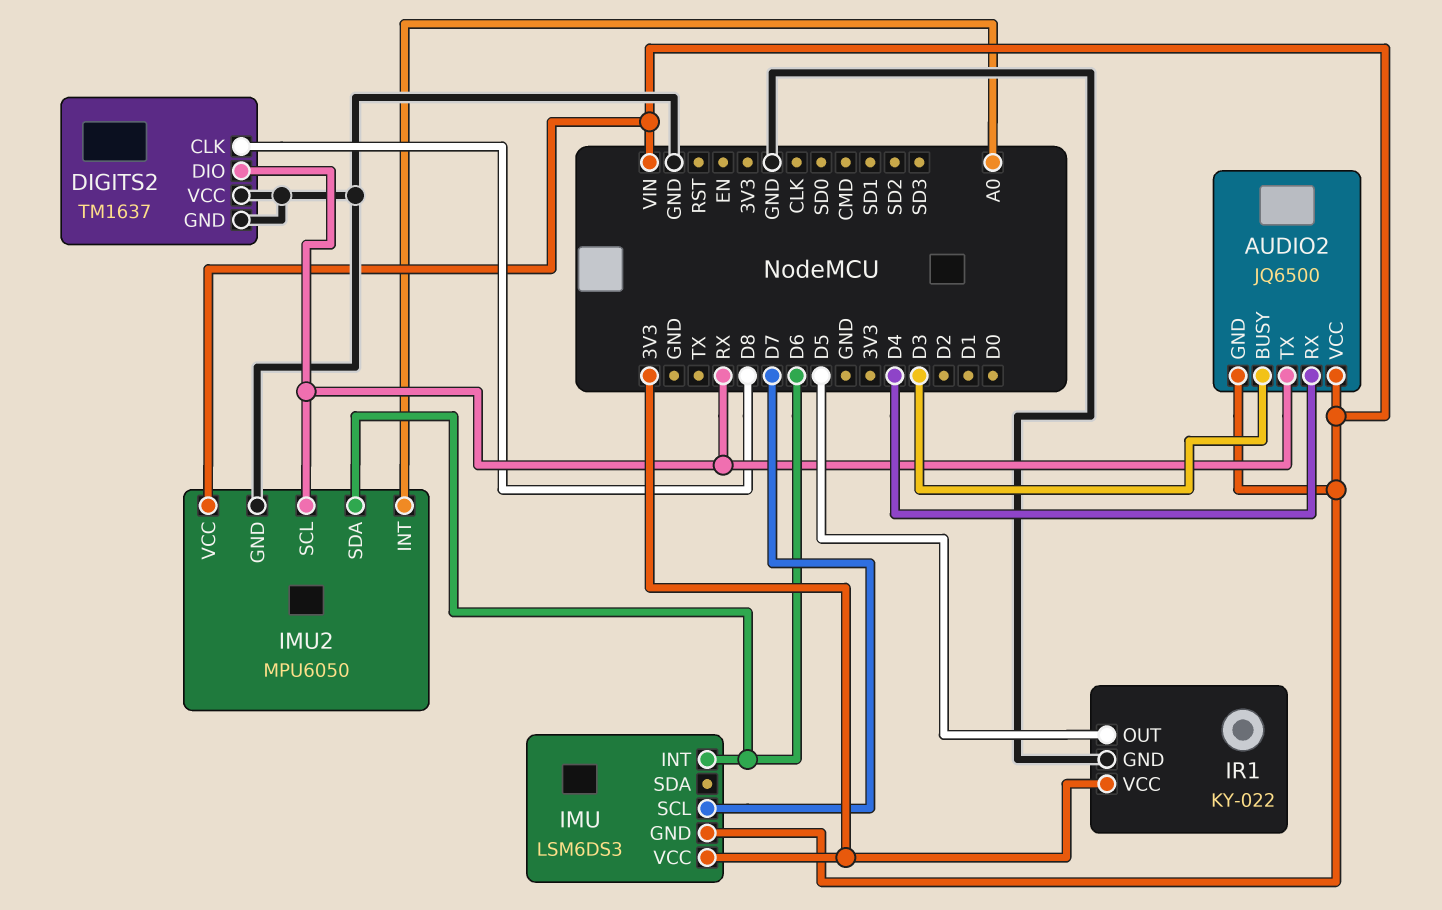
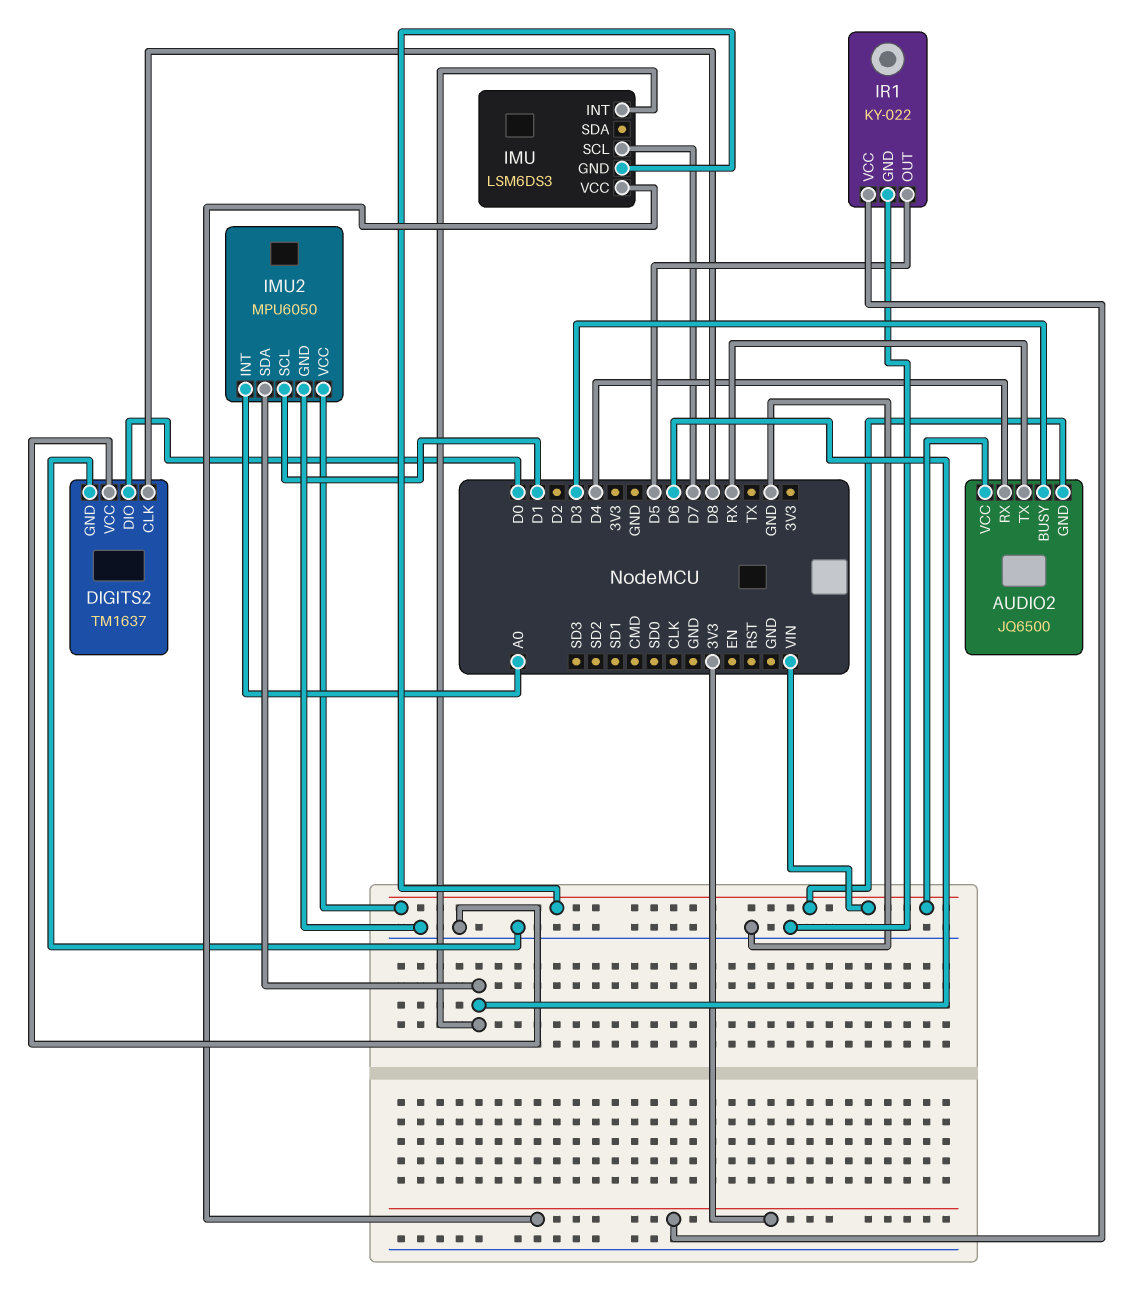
DIGITS2 pin DIO: RX -> D0
IMU2 pin SCL: RX -> D1

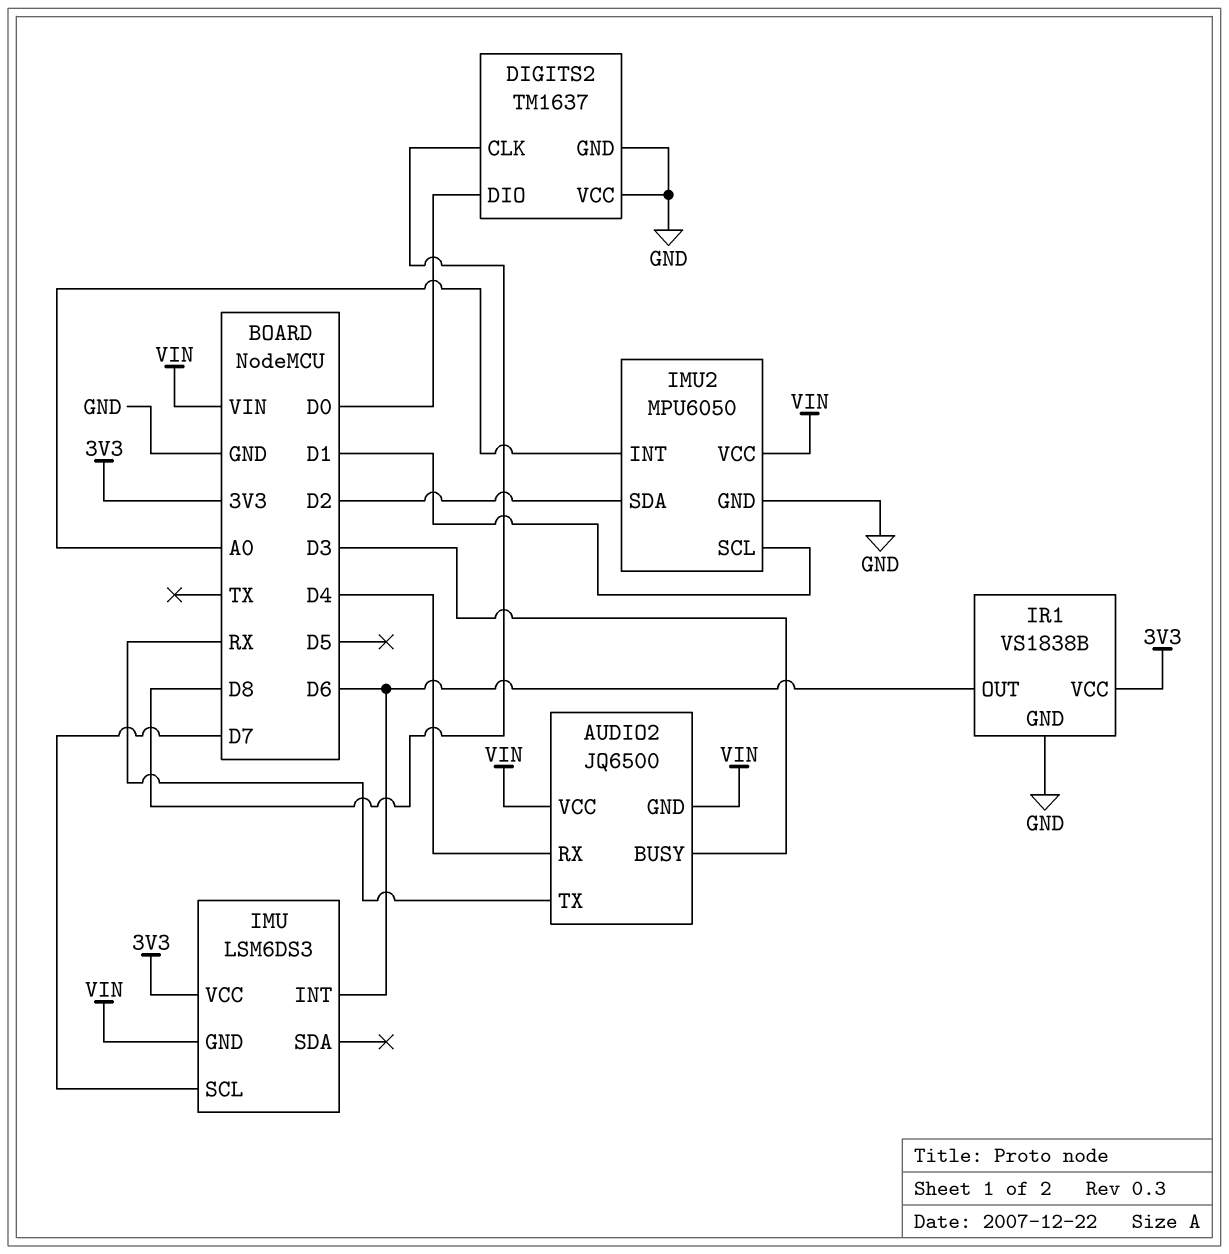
IMU2 pin SDA: D6 -> D2
IR1: KY-022 -> VS1838B
IR1 pin OUT: D5 -> D6

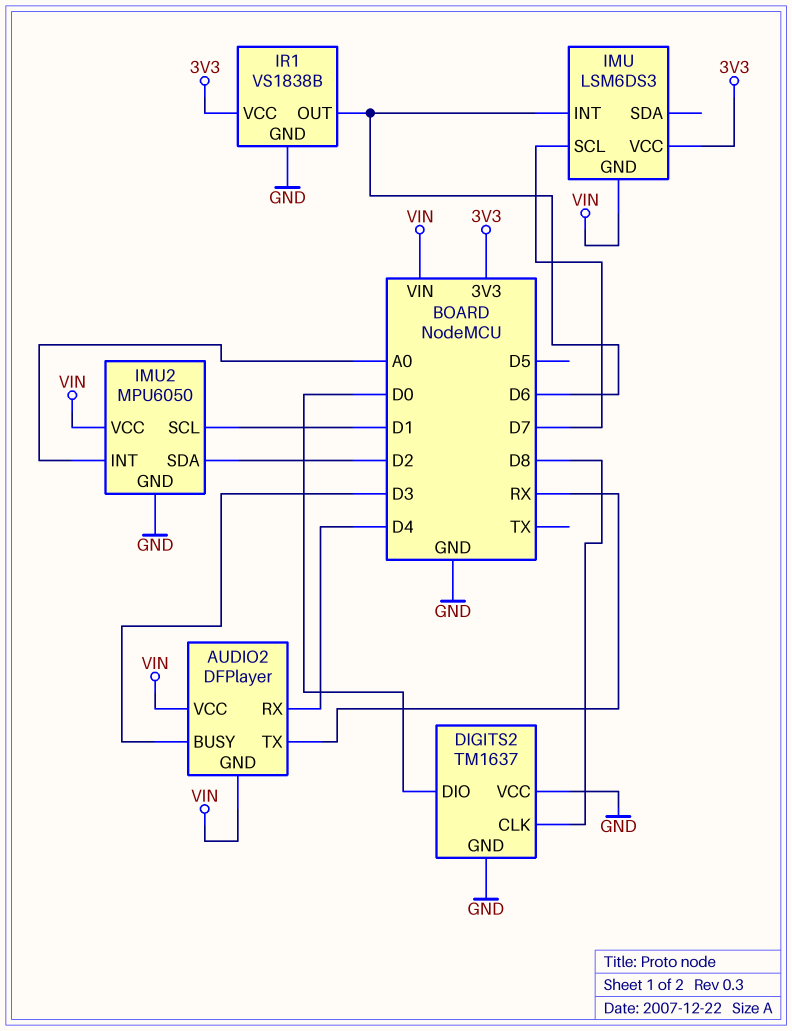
AUDIO2: JQ6500 -> DFPlayer

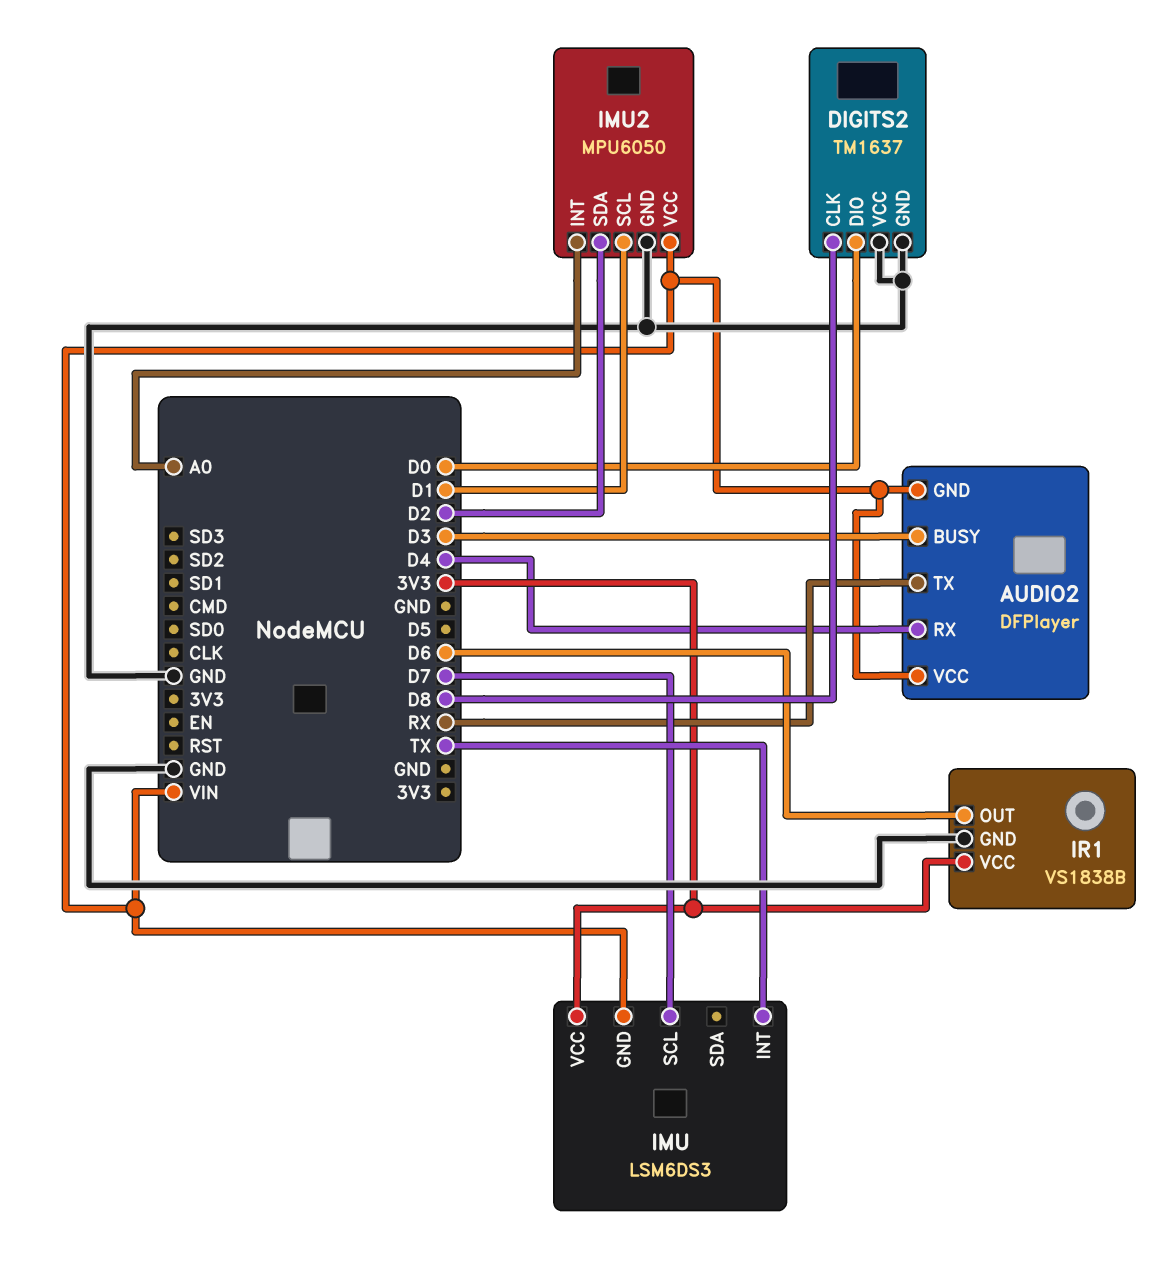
IMU pin INT: D6 -> TX

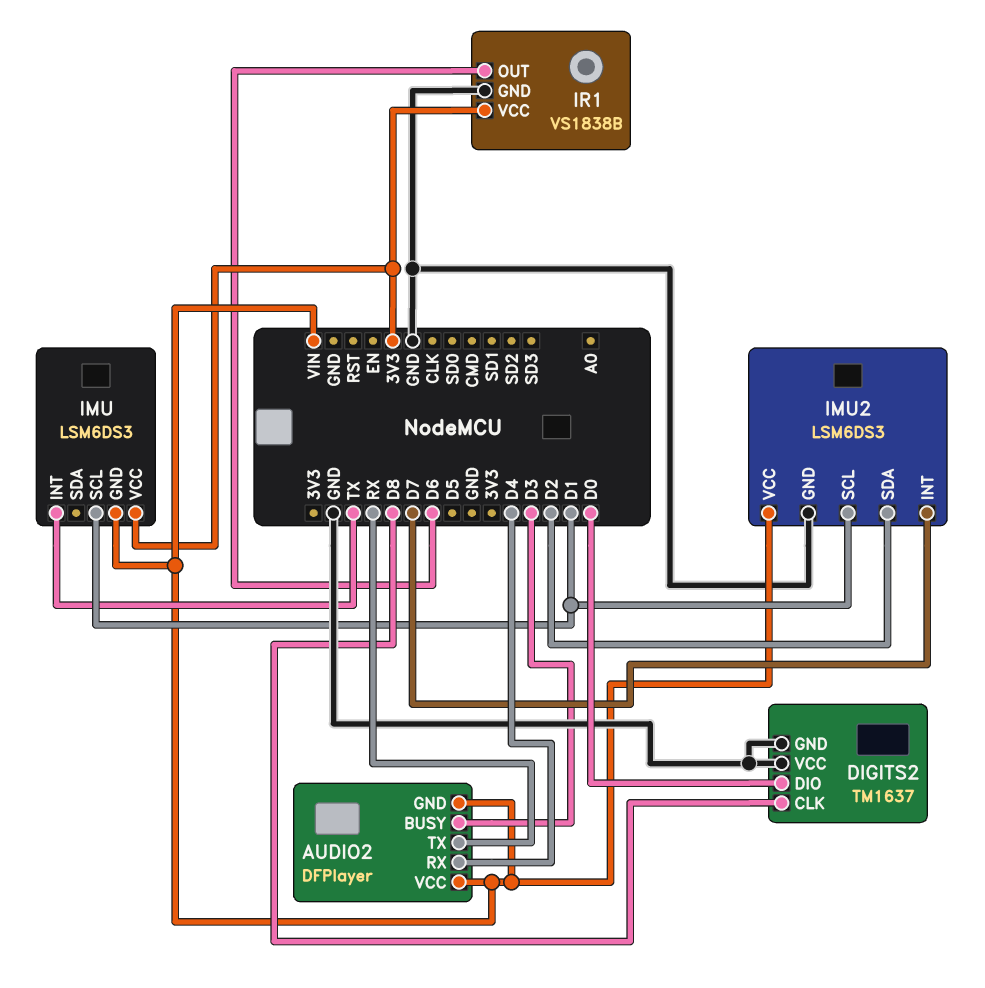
IMU pin SCL: D7 -> D1
IMU2: MPU6050 -> LSM6DS3
IMU2 pin INT: A0 -> D7

